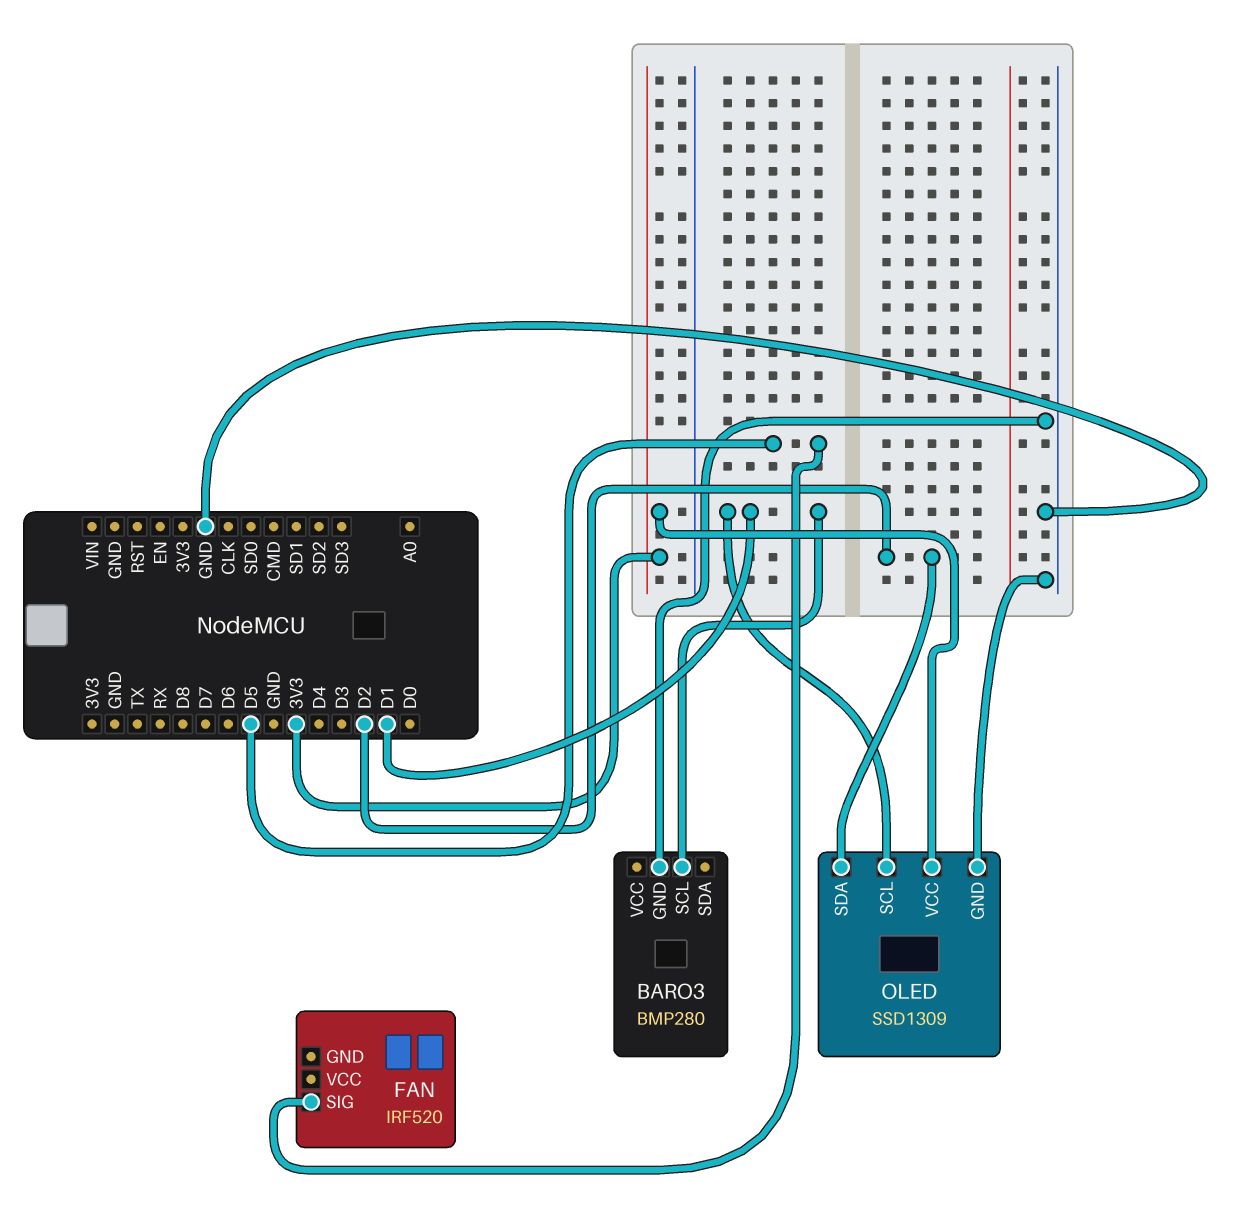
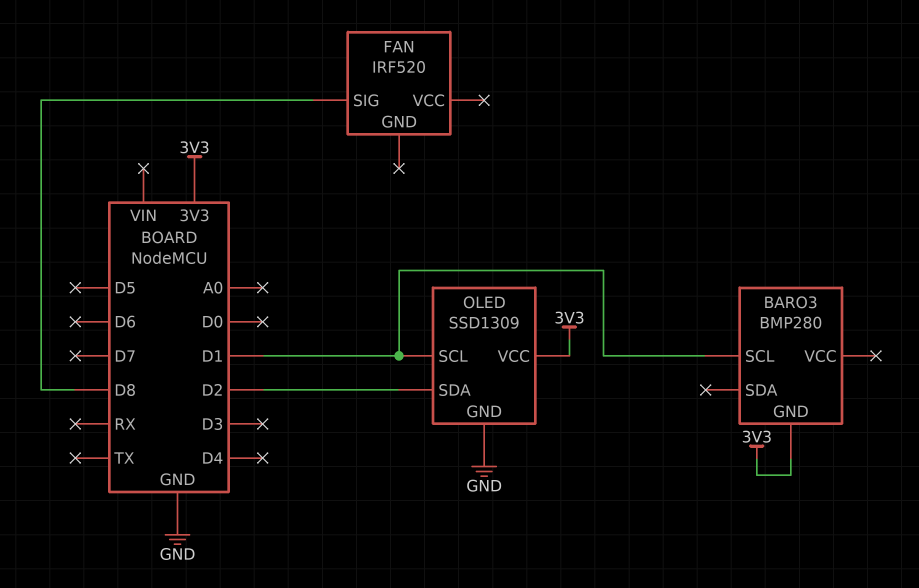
BARO3 pin GND: GND -> 3V3
FAN pin SIG: D5 -> D8

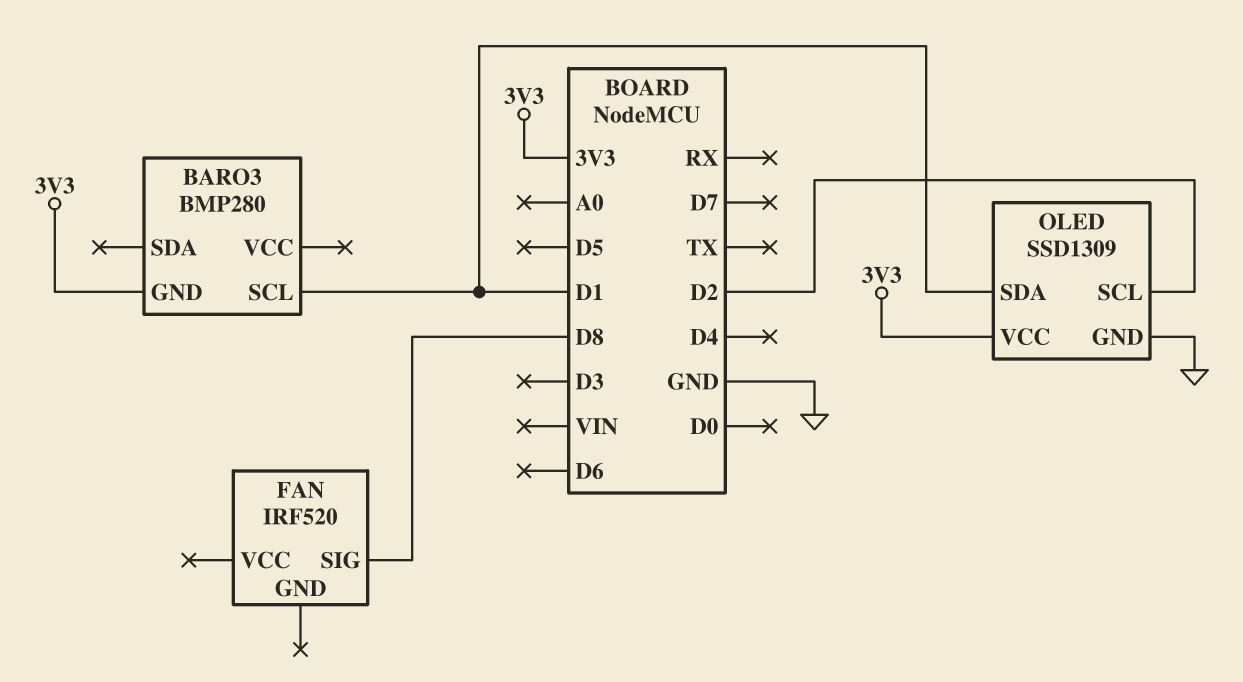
OLED pin SCL: D1 -> D2
OLED pin SDA: D2 -> D1

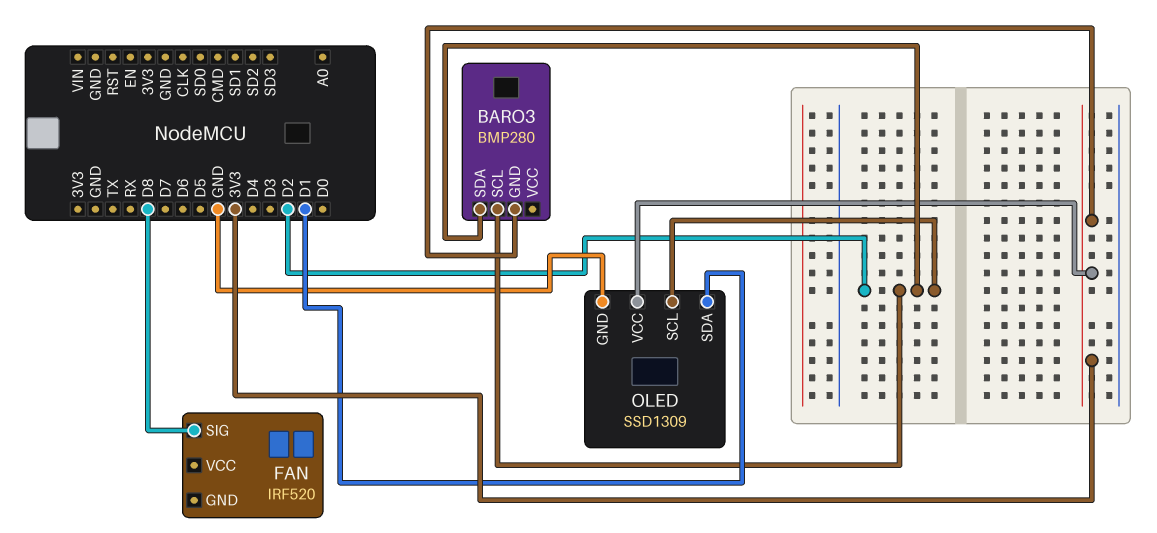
BARO3 pin SCL: D1 -> D2
BARO3 pin SDA: none -> D2

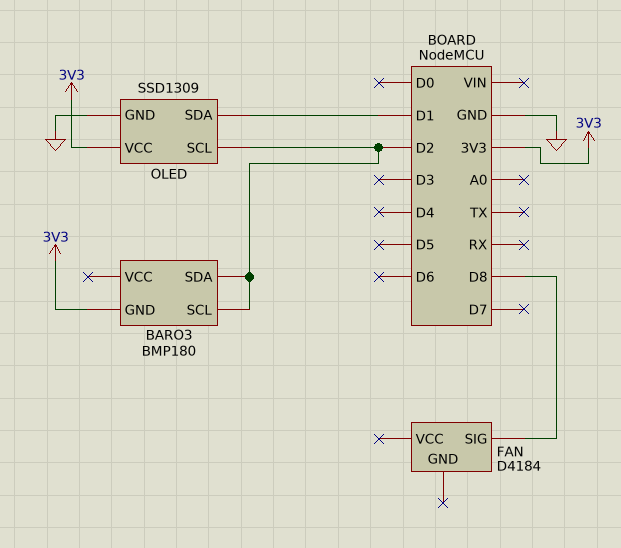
BARO3: BMP280 -> BMP180
FAN: IRF520 -> D4184

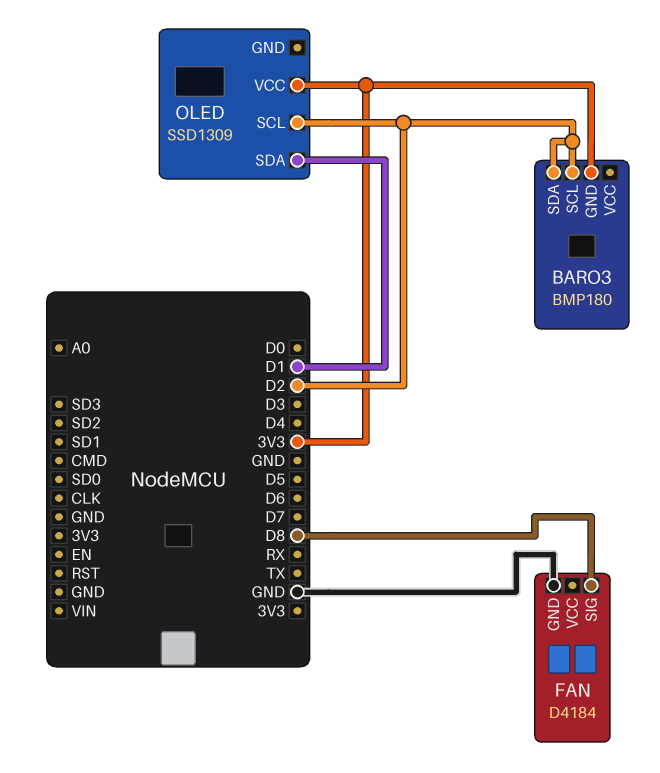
FAN pin GND: none -> GND
OLED pin GND: GND -> none

